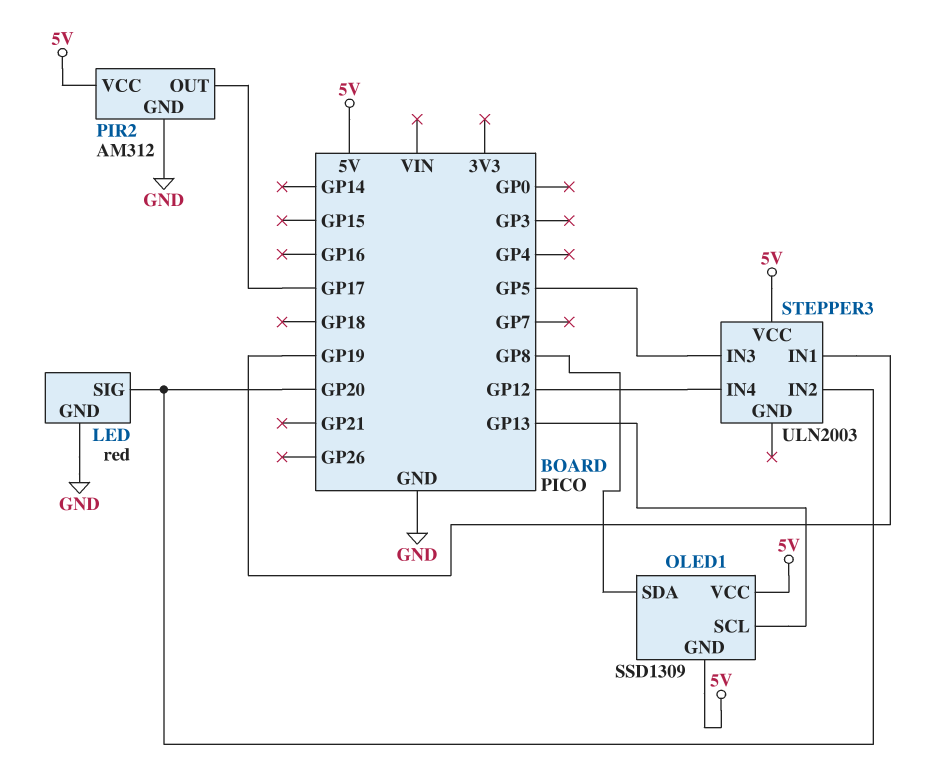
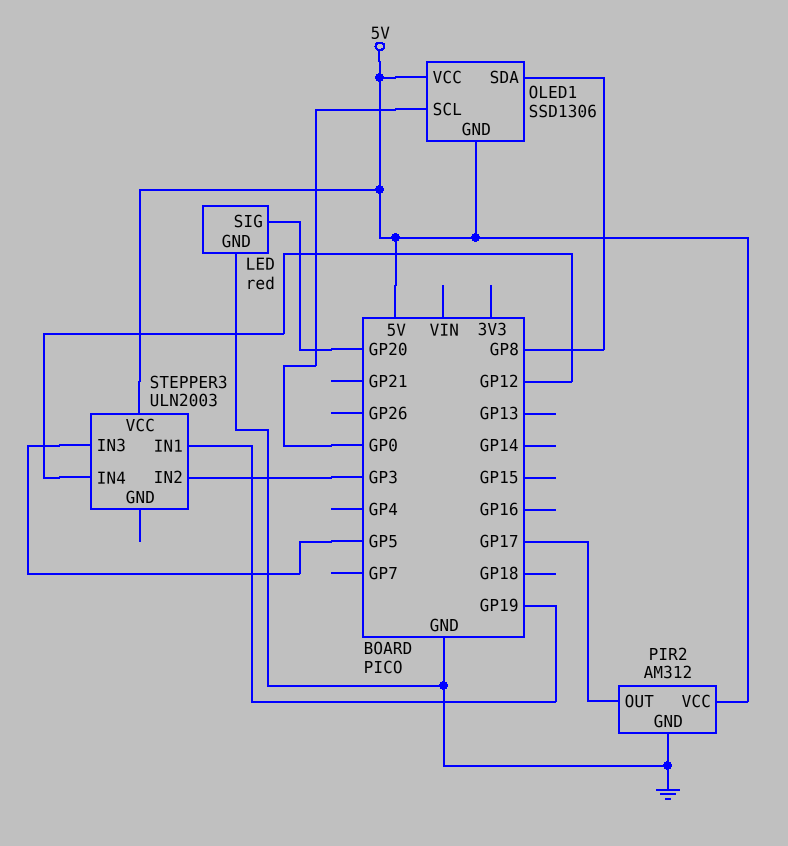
OLED1: SSD1309 -> SSD1306
OLED1 pin SCL: GP13 -> GP0
STEPPER3 pin IN2: GP20 -> GP3

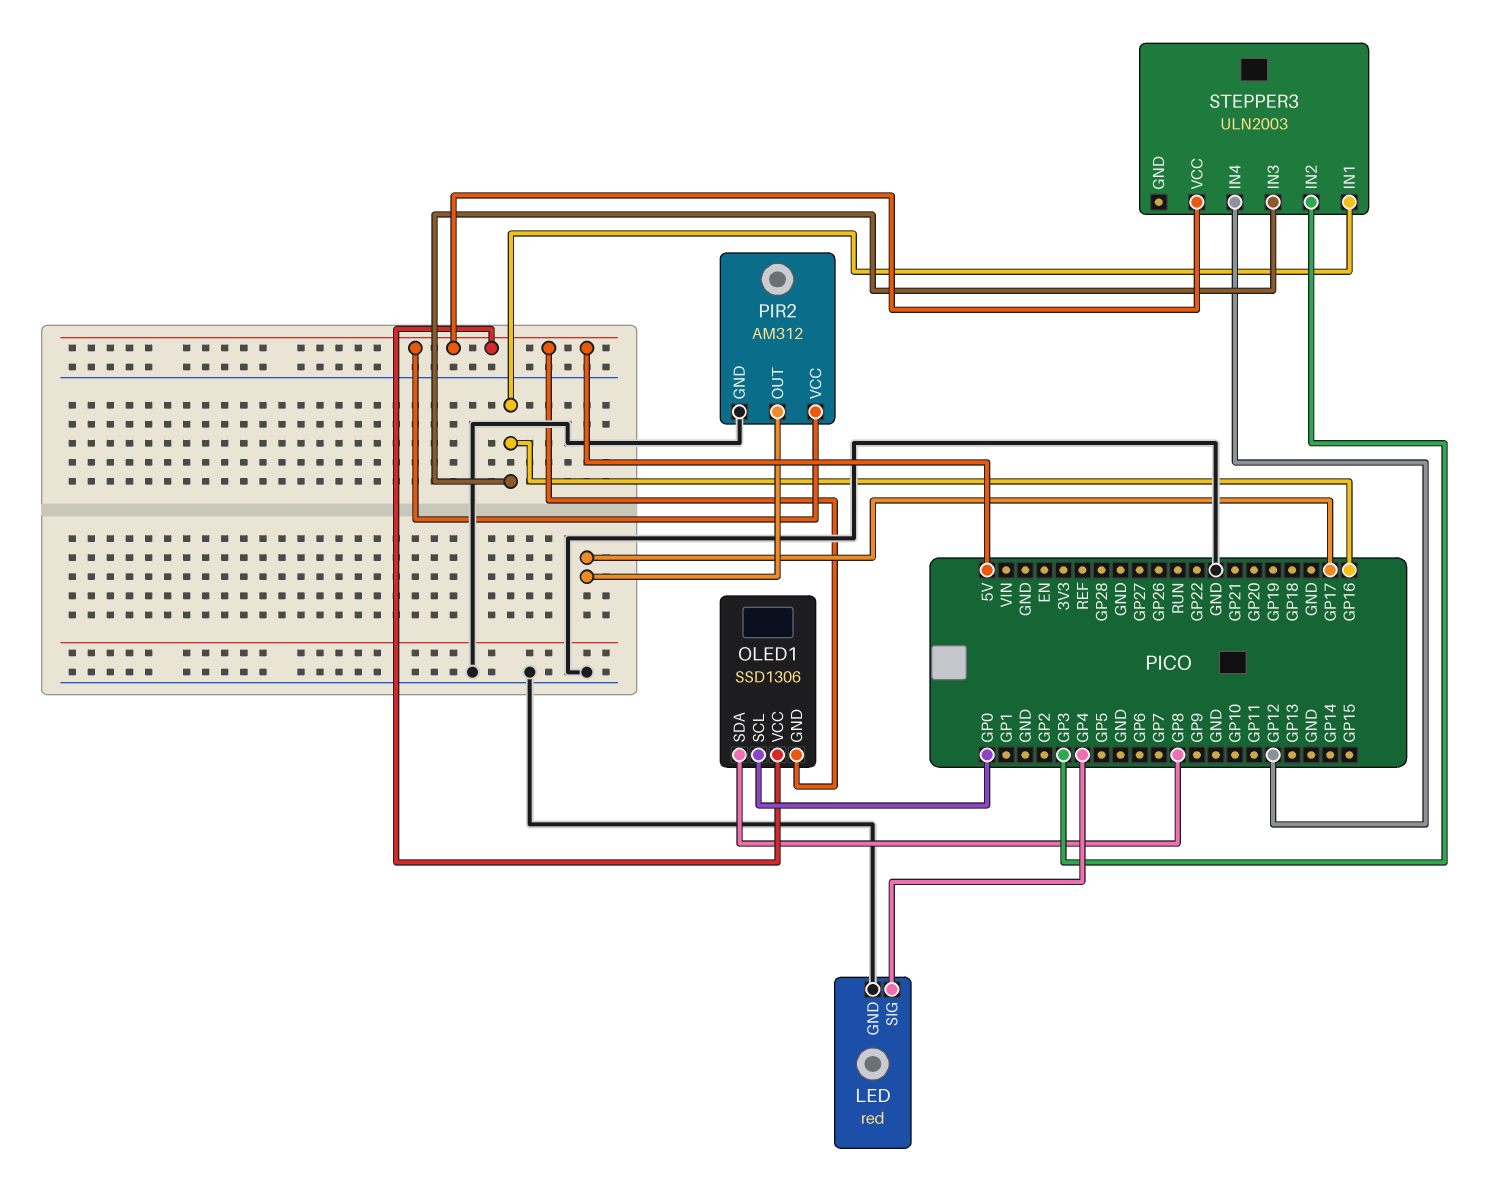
LED pin SIG: GP20 -> GP4
STEPPER3 pin IN1: GP19 -> GP16
STEPPER3 pin IN3: GP5 -> GP16

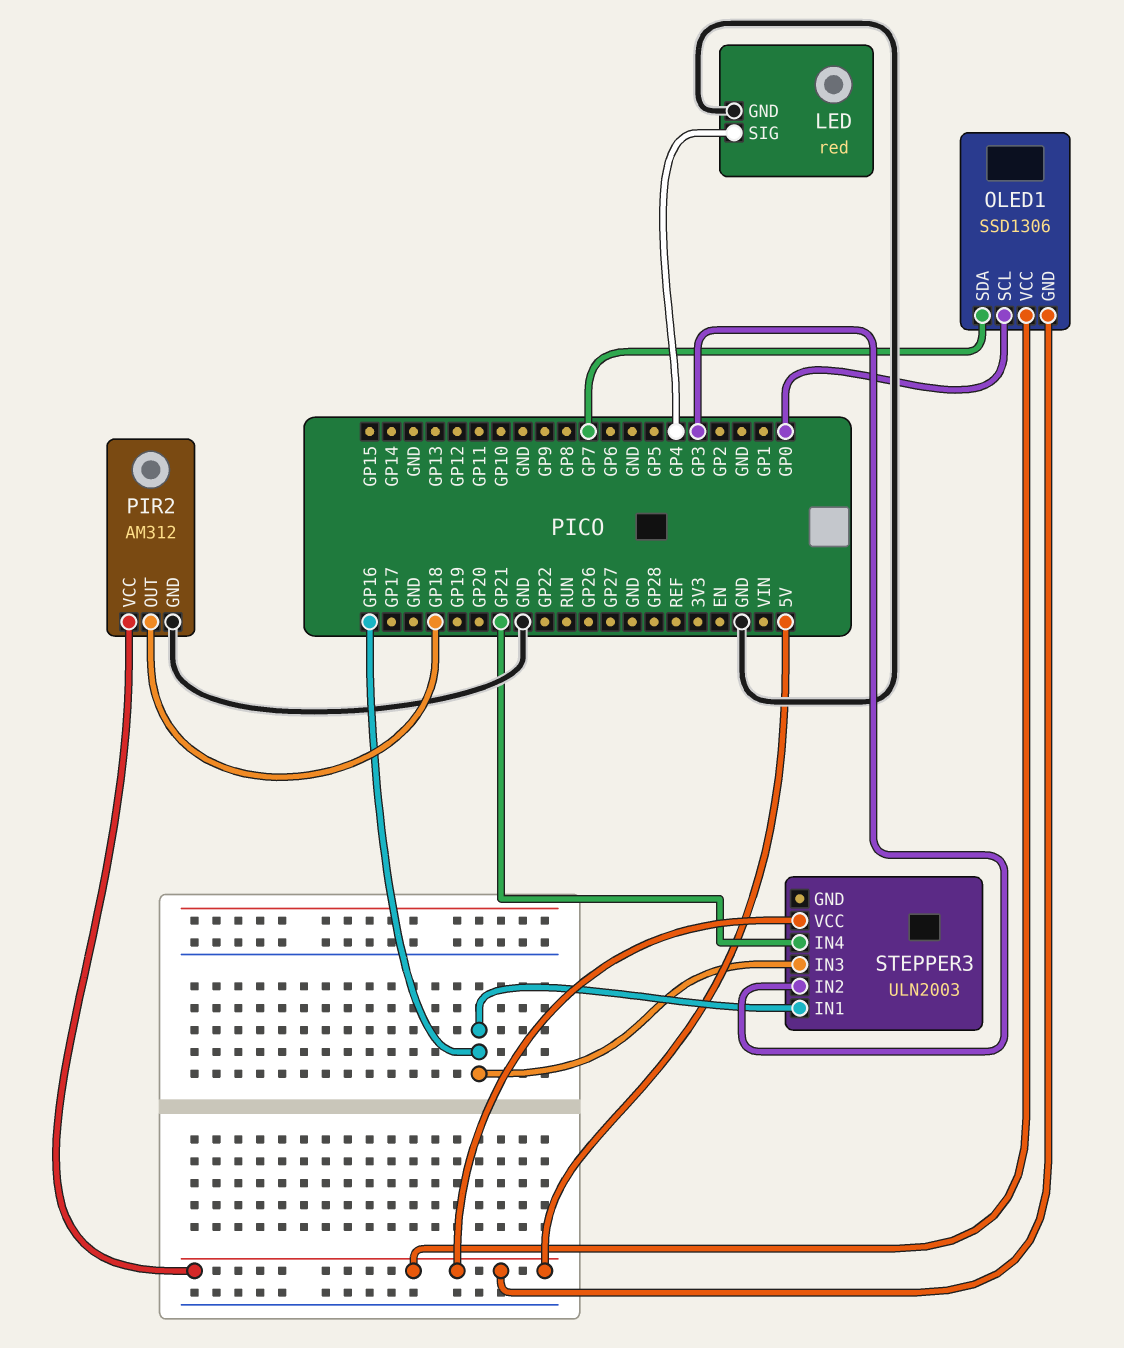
OLED1 pin SDA: GP8 -> GP7
PIR2 pin OUT: GP17 -> GP18
STEPPER3 pin IN4: GP12 -> GP21

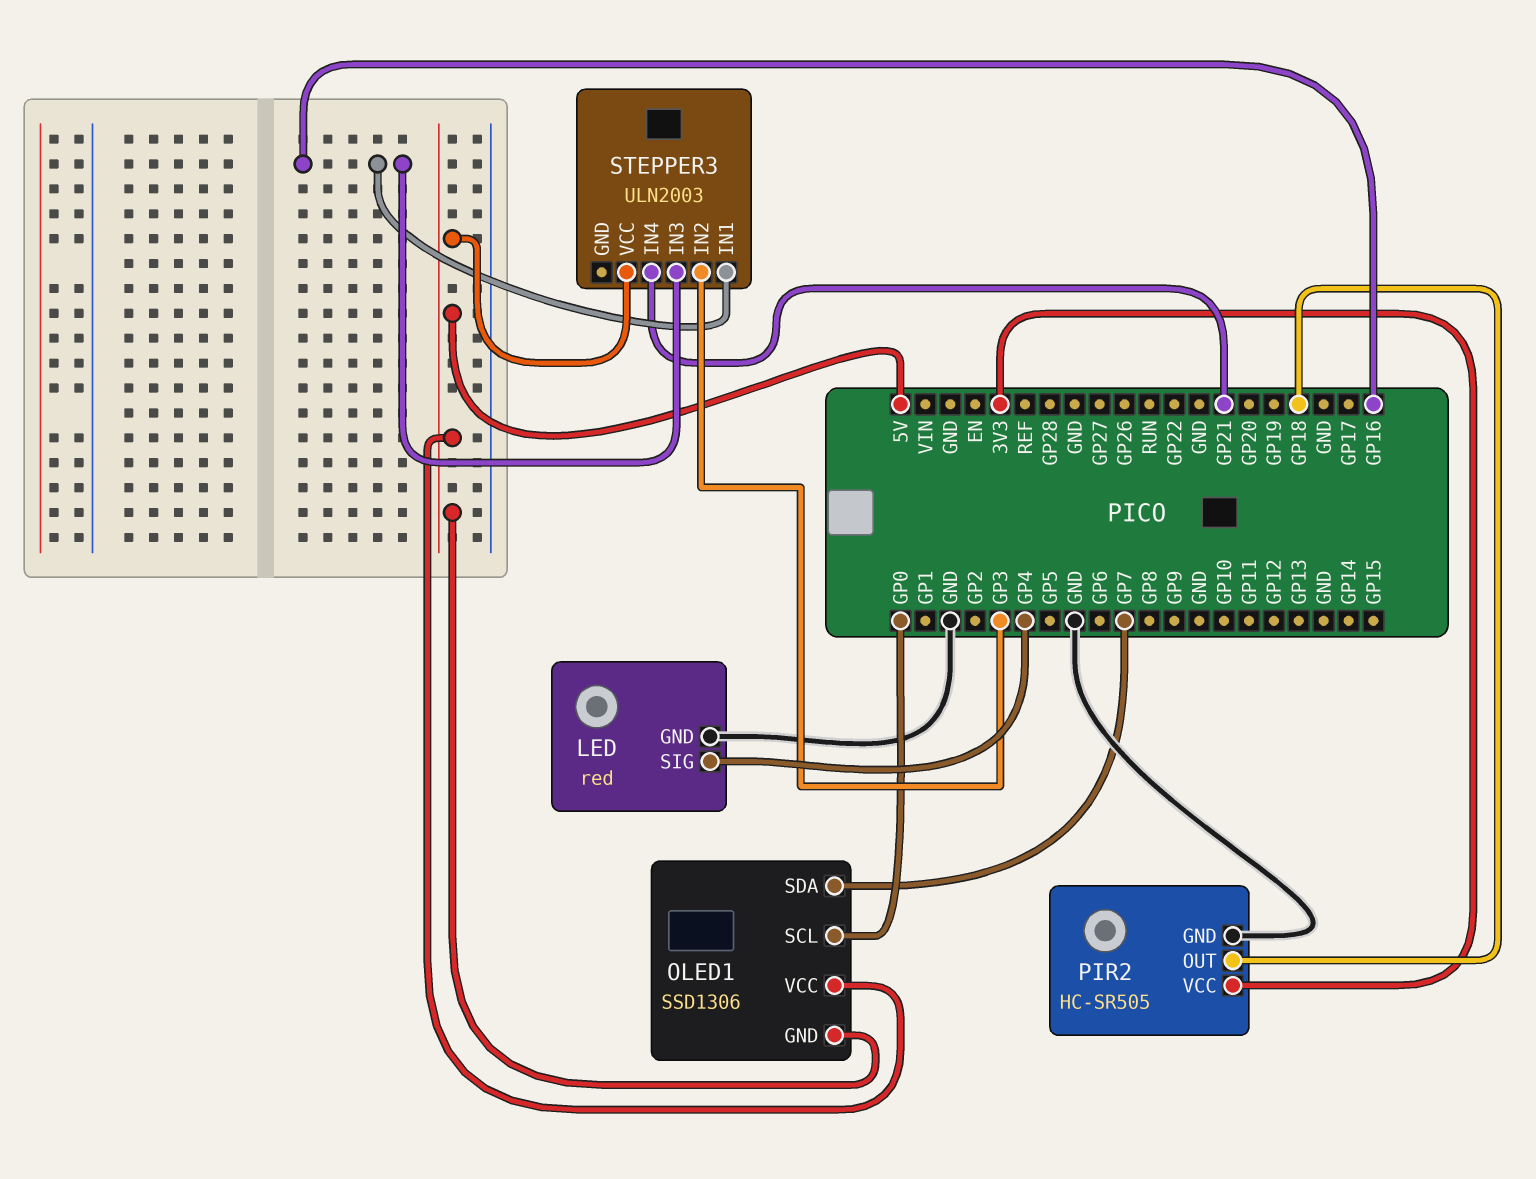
PIR2: AM312 -> HC-SR505
PIR2 pin VCC: 5V -> 3V3

